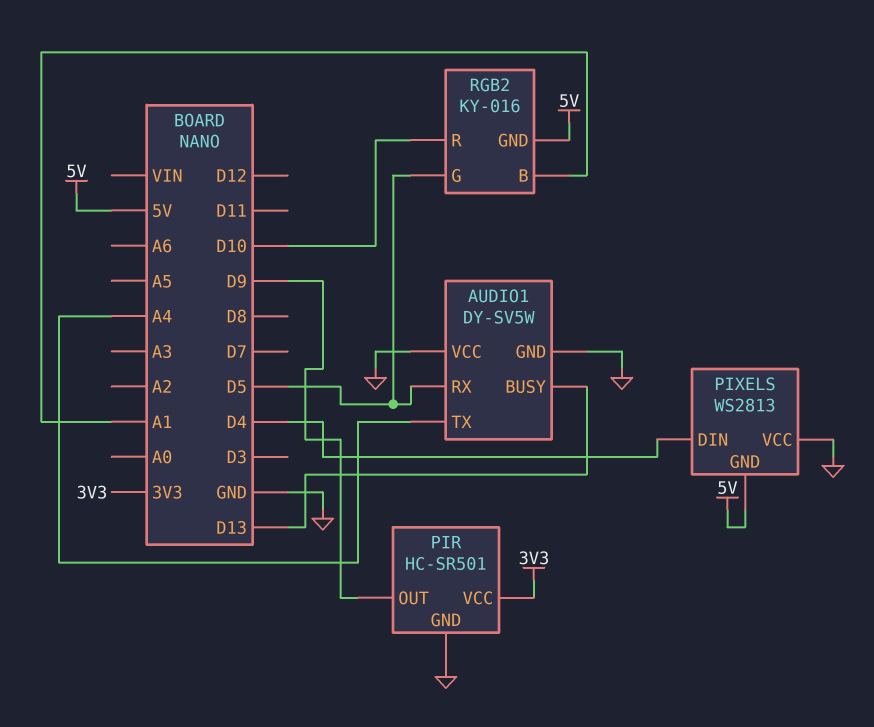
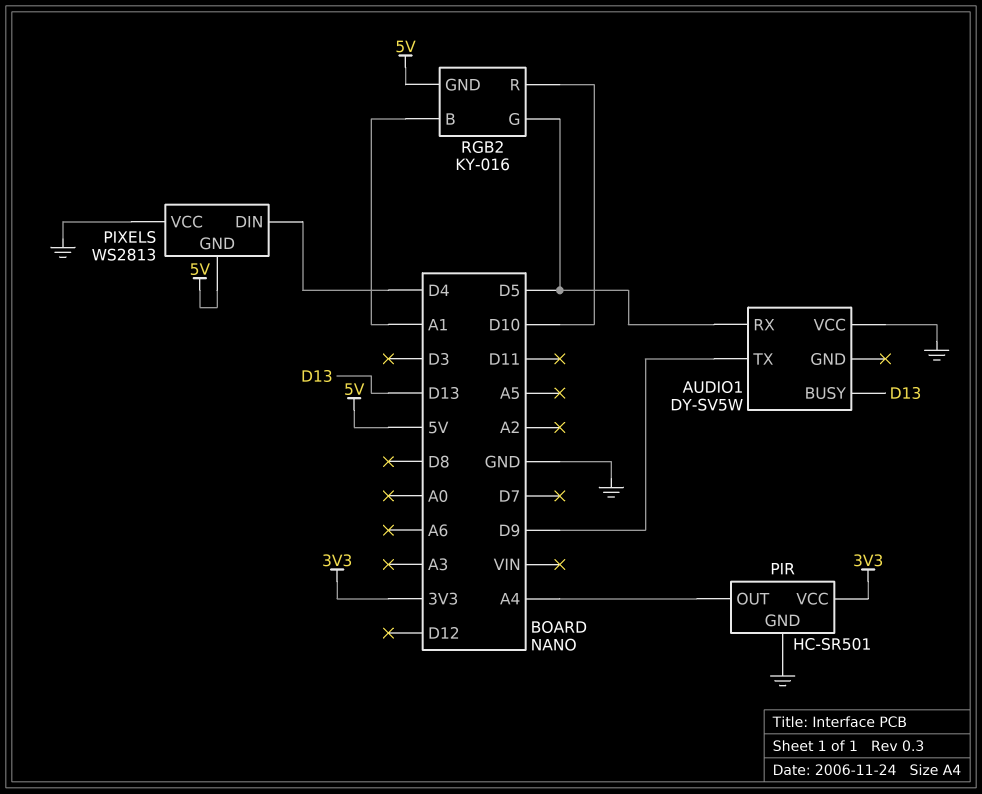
AUDIO1 pin GND: GND -> none
AUDIO1 pin TX: A4 -> D9
PIR pin OUT: D9 -> A4

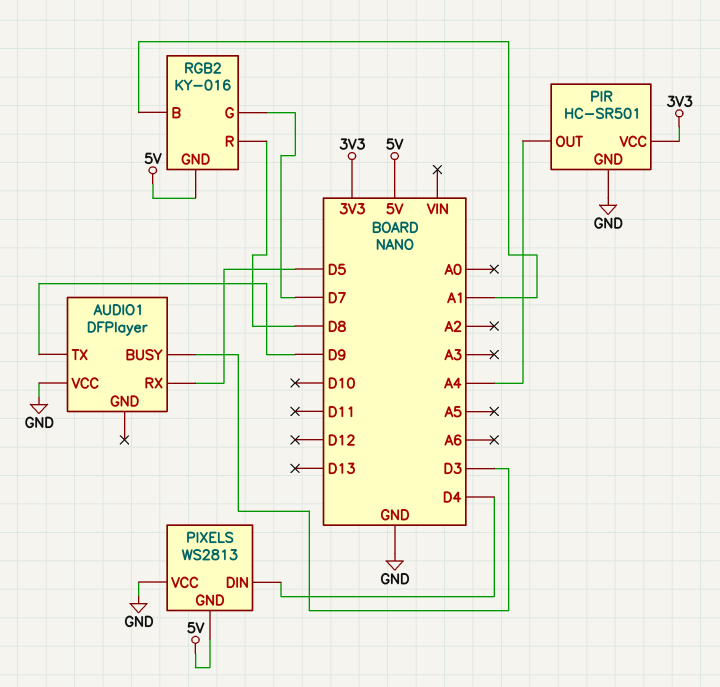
AUDIO1: DY-SV5W -> DFPlayer
AUDIO1 pin BUSY: D13 -> D3
RGB2 pin G: D5 -> D7
RGB2 pin R: D10 -> D8

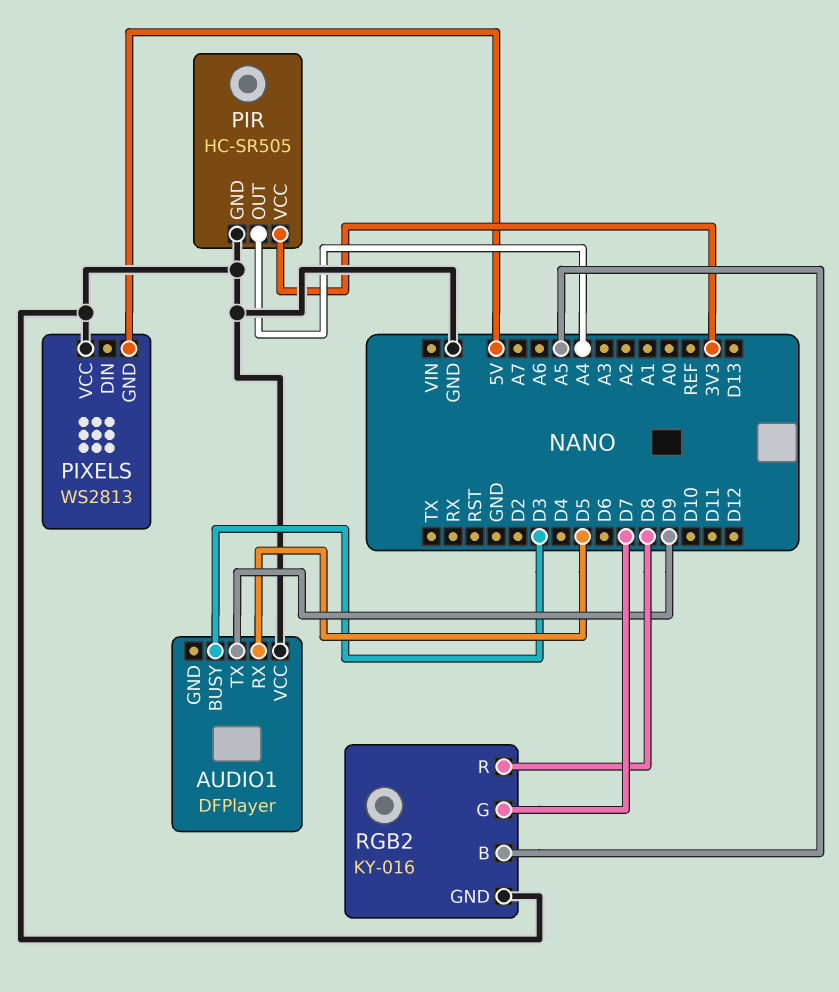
PIR: HC-SR501 -> HC-SR505
PIXELS pin DIN: D4 -> none
RGB2 pin B: A1 -> A5
RGB2 pin GND: 5V -> GND

